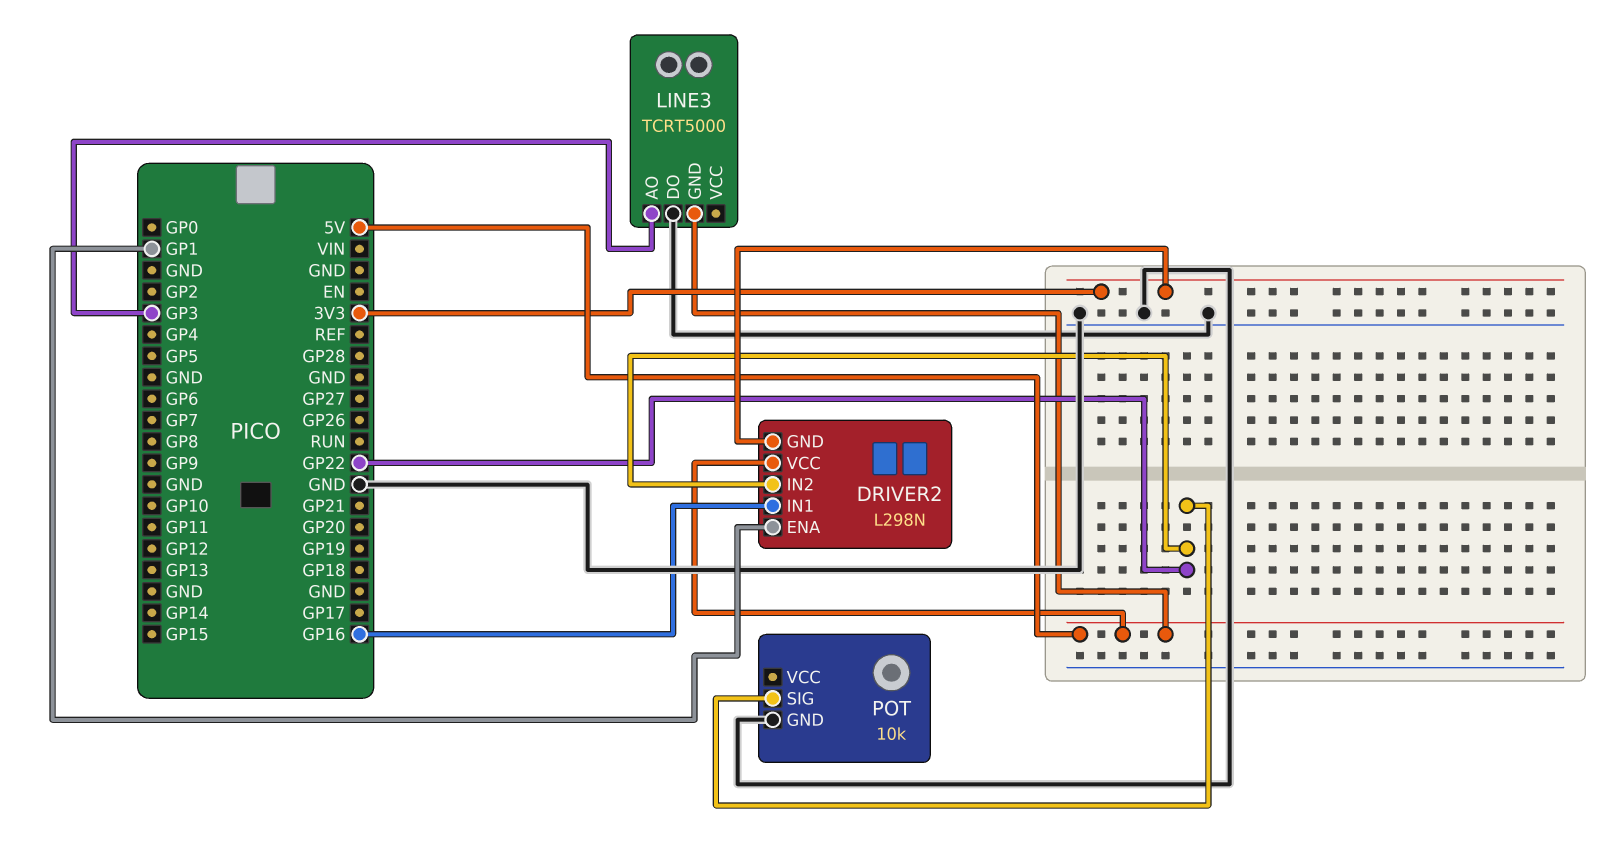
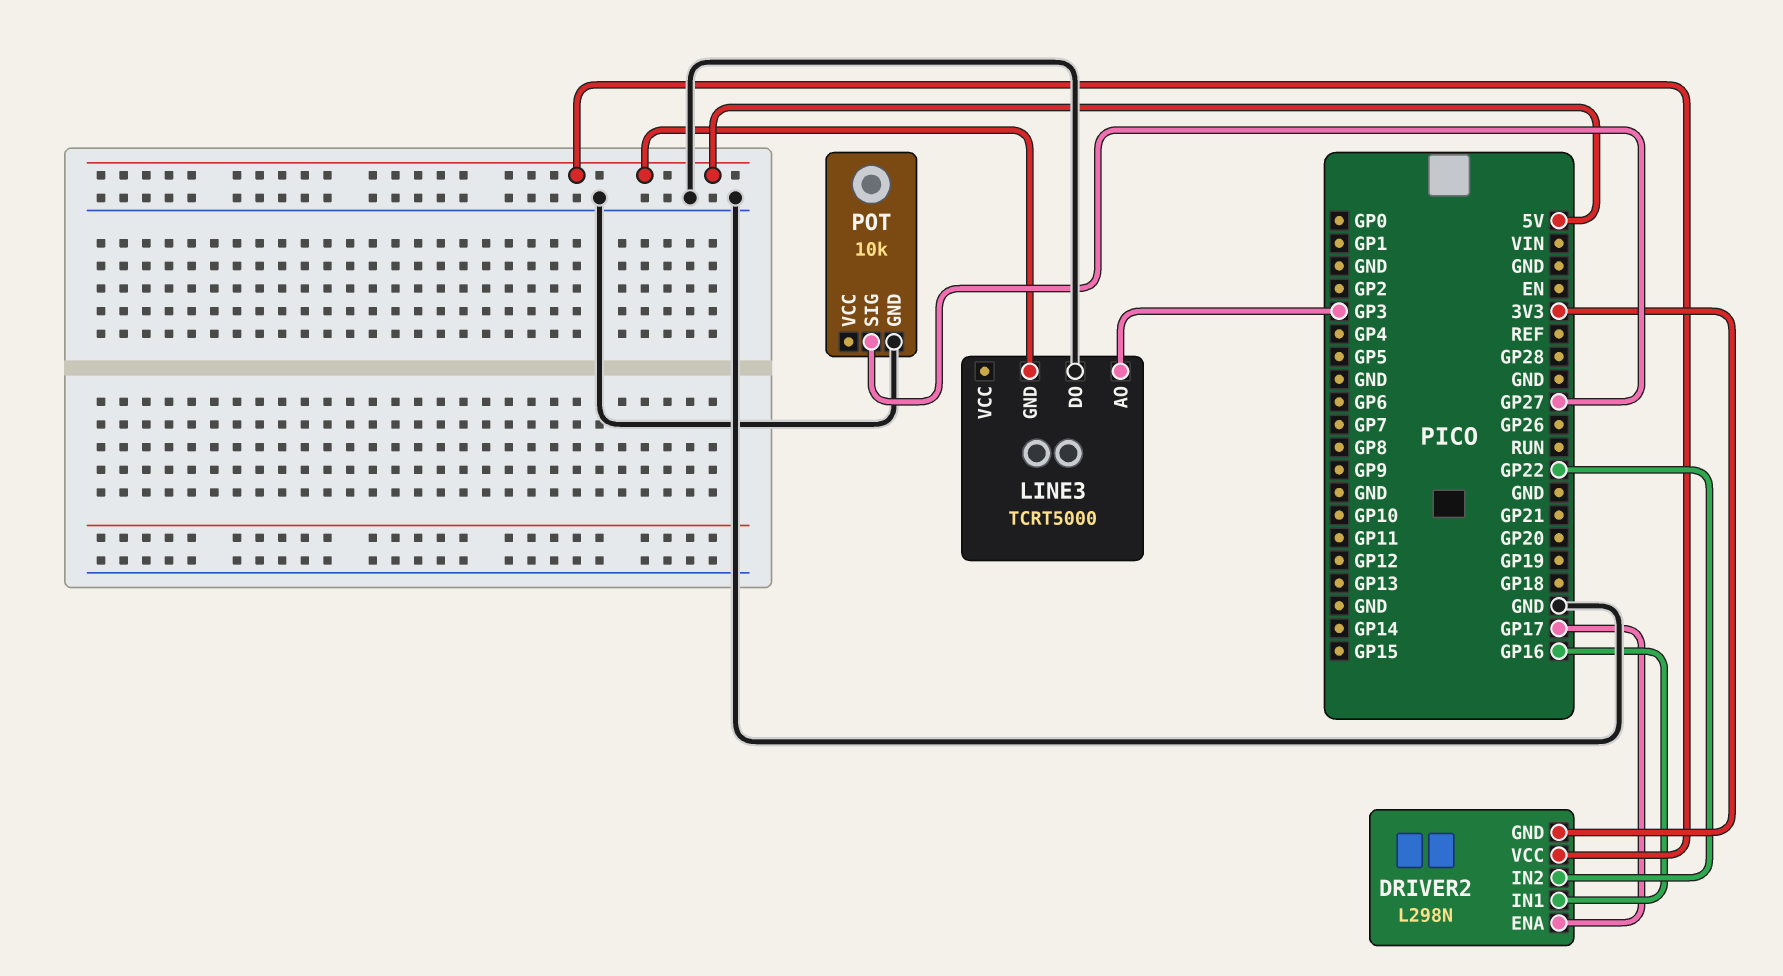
DRIVER2 pin ENA: GP1 -> GP17
POT pin SIG: GP22 -> GP27

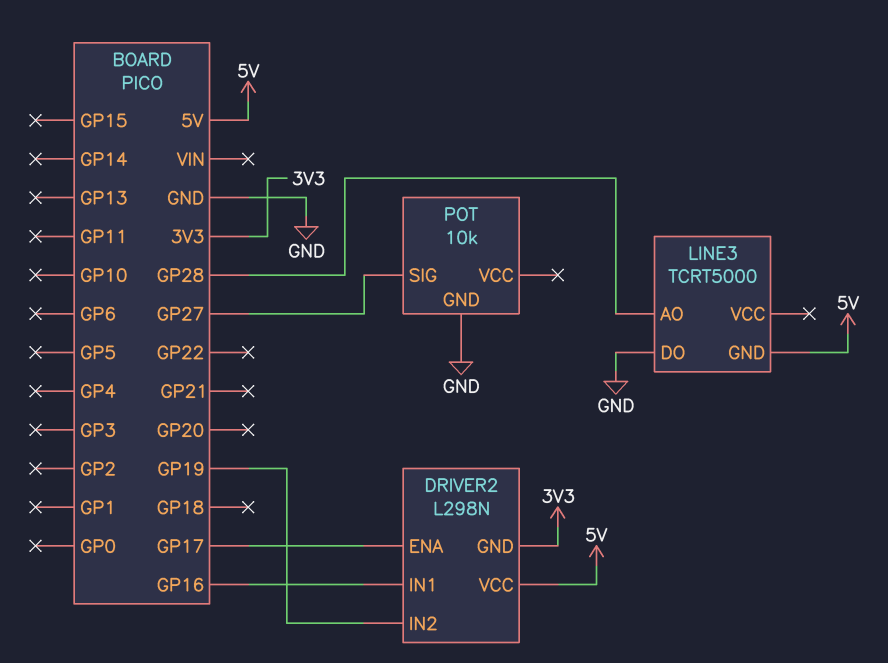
DRIVER2 pin IN2: GP22 -> GP19
LINE3 pin AO: GP3 -> GP28

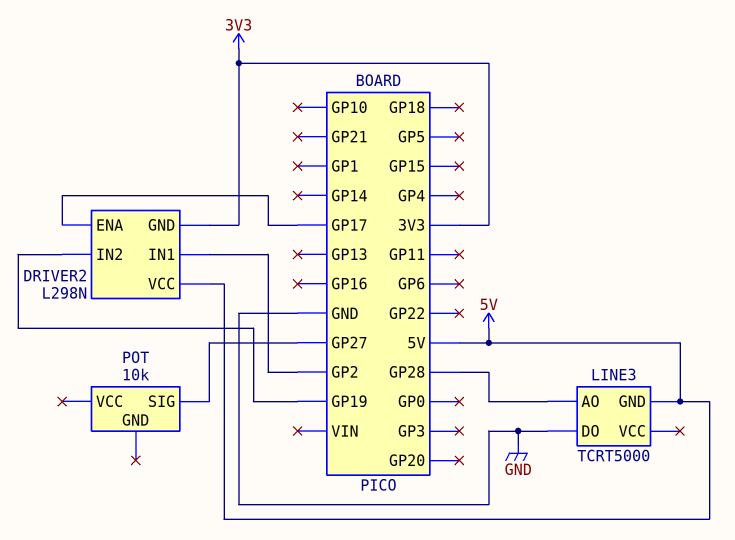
DRIVER2 pin IN1: GP16 -> GP2
POT pin GND: GND -> none

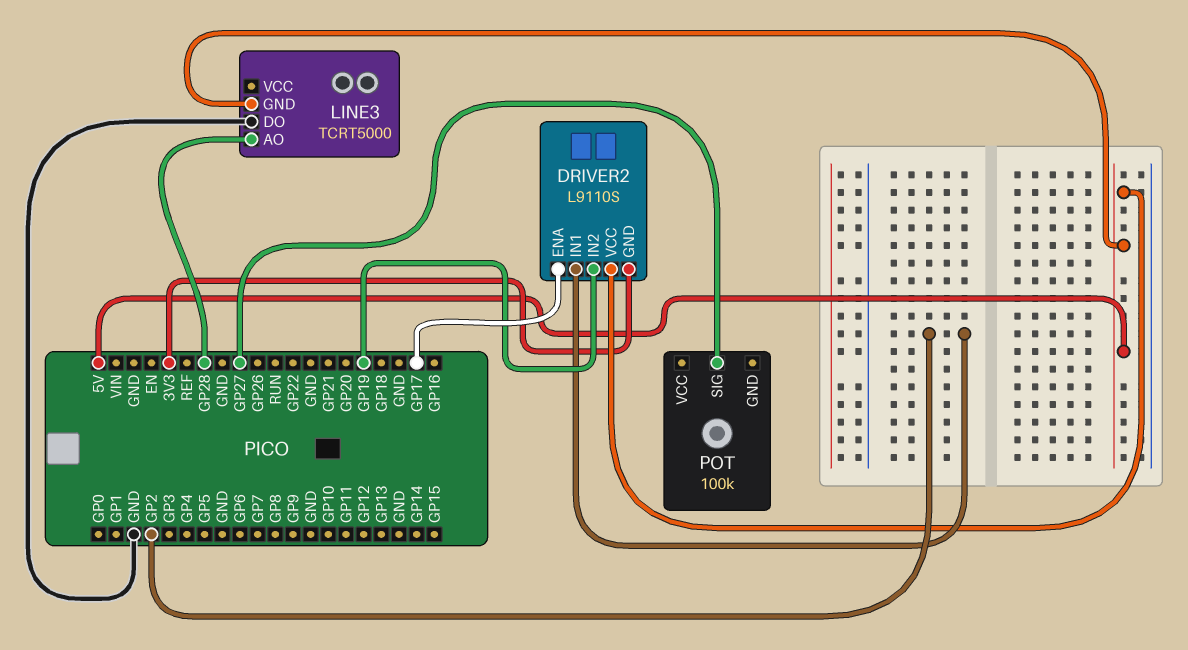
DRIVER2: L298N -> L9110S
POT: 10k -> 100k

